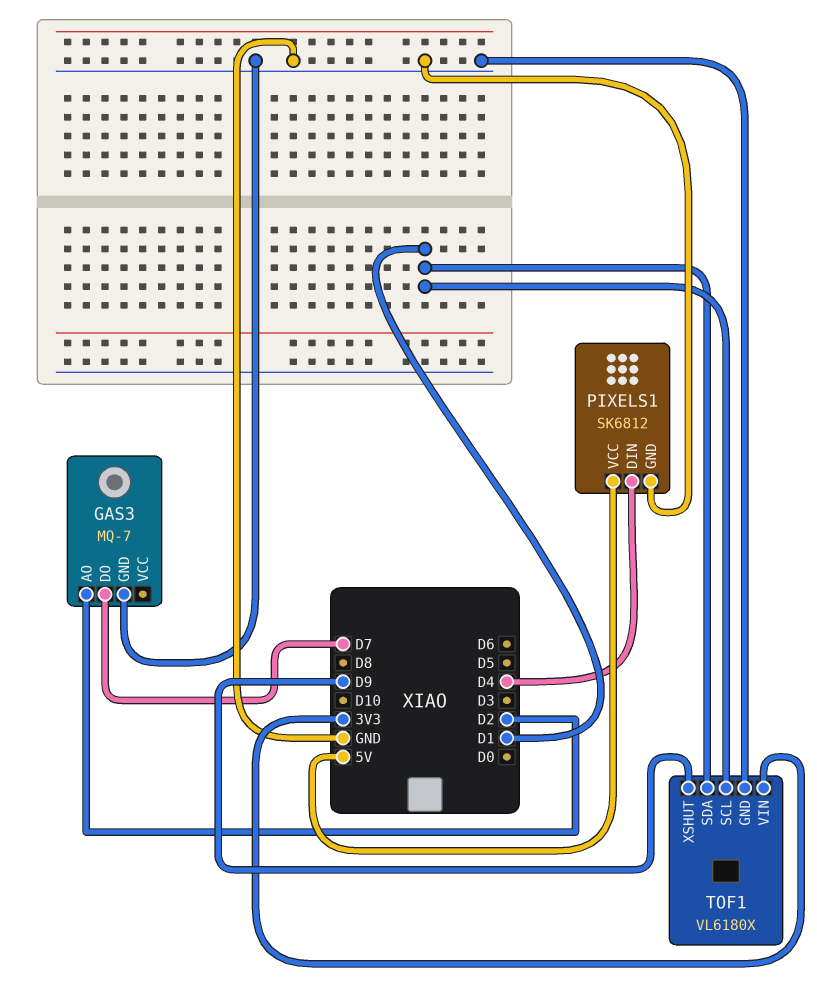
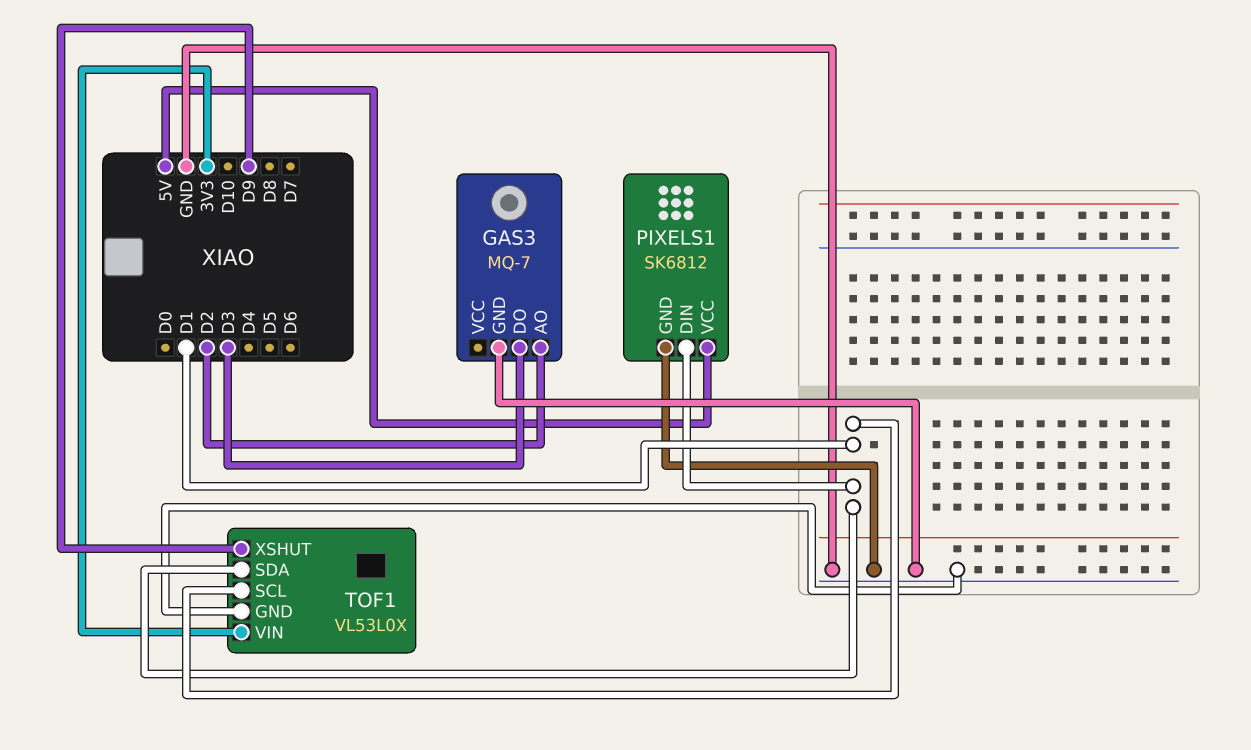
GAS3 pin DO: D7 -> D3
PIXELS1 pin DIN: D4 -> D1
TOF1: VL6180X -> VL53L0X

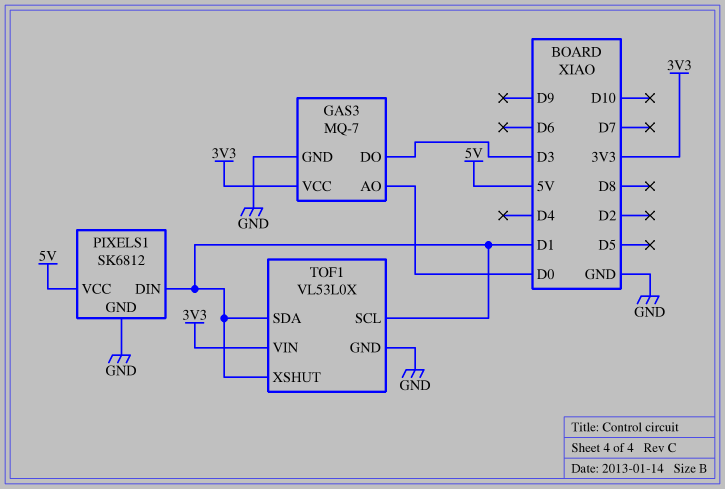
GAS3 pin AO: D2 -> D0
GAS3 pin VCC: none -> 3V3
TOF1 pin XSHUT: D9 -> D1

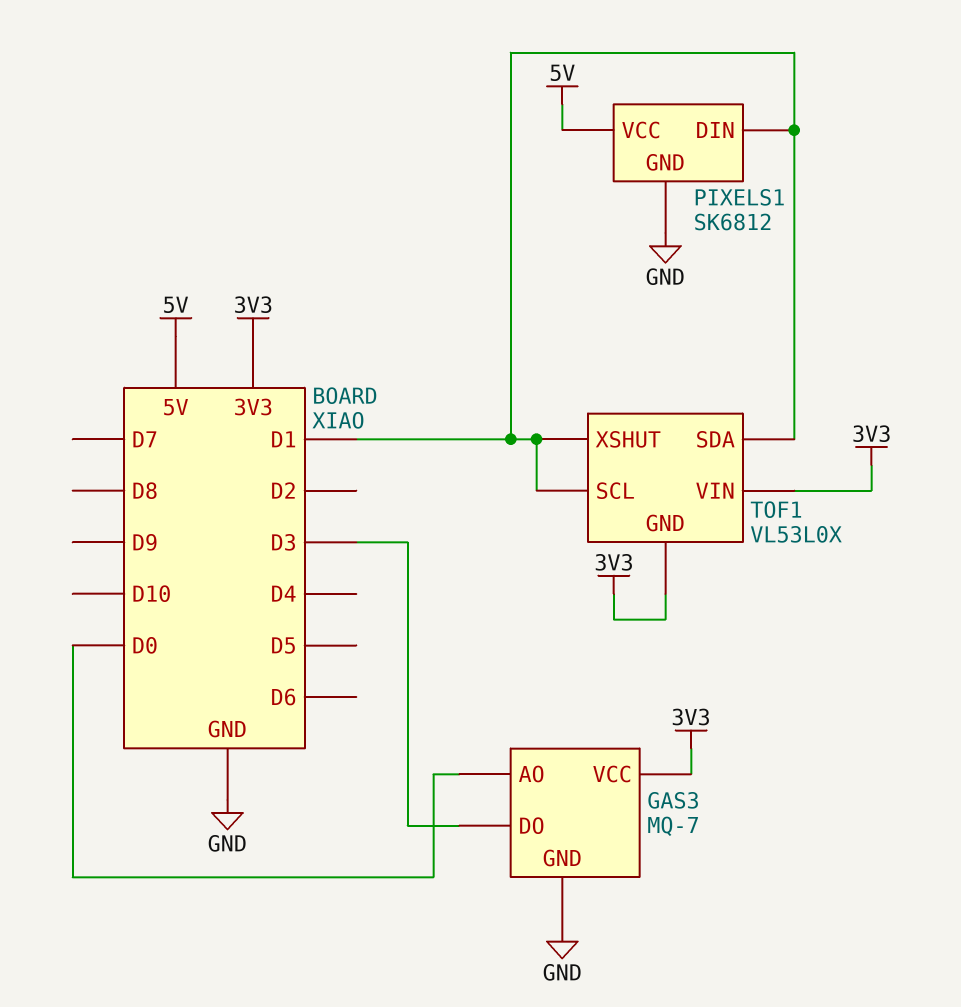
TOF1 pin GND: GND -> 3V3

